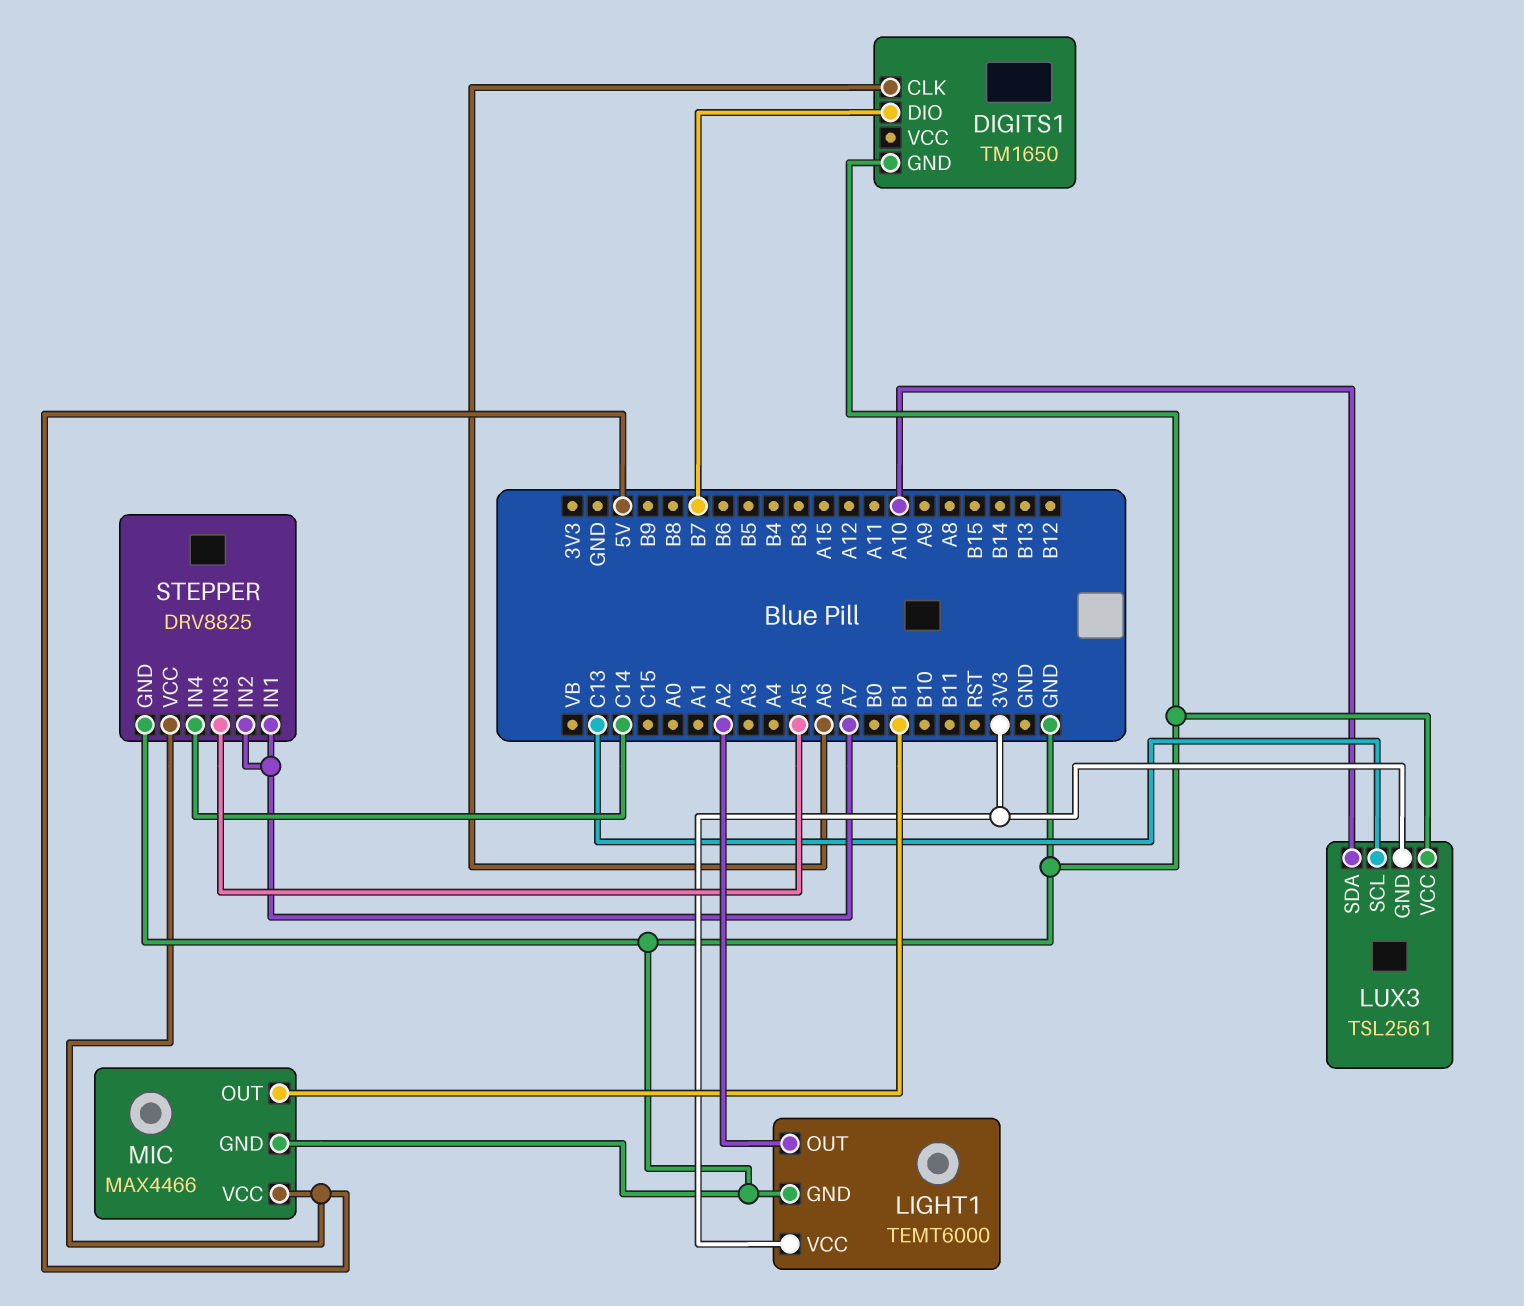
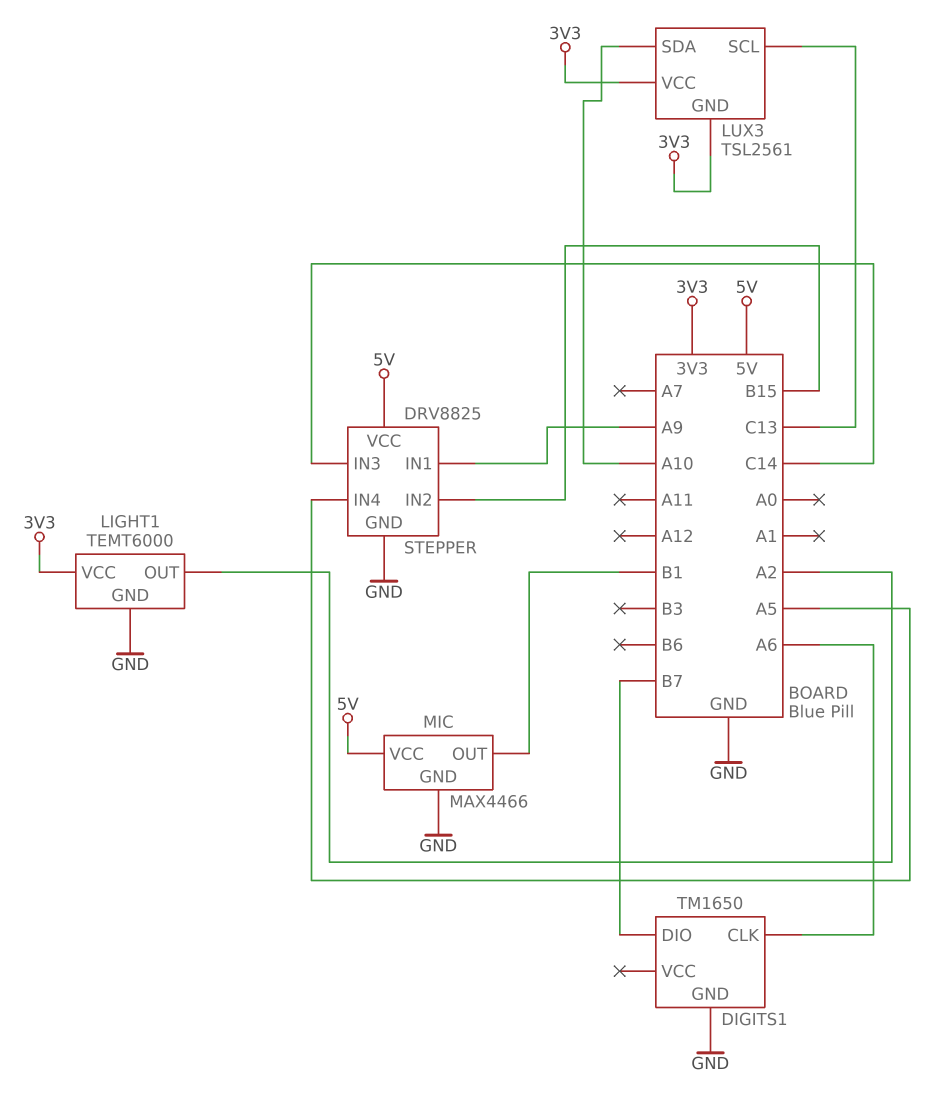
LUX3 pin VCC: GND -> 3V3
STEPPER pin IN1: A7 -> A9
STEPPER pin IN2: A7 -> B15
STEPPER pin IN3: A5 -> C14
STEPPER pin IN4: C14 -> A5

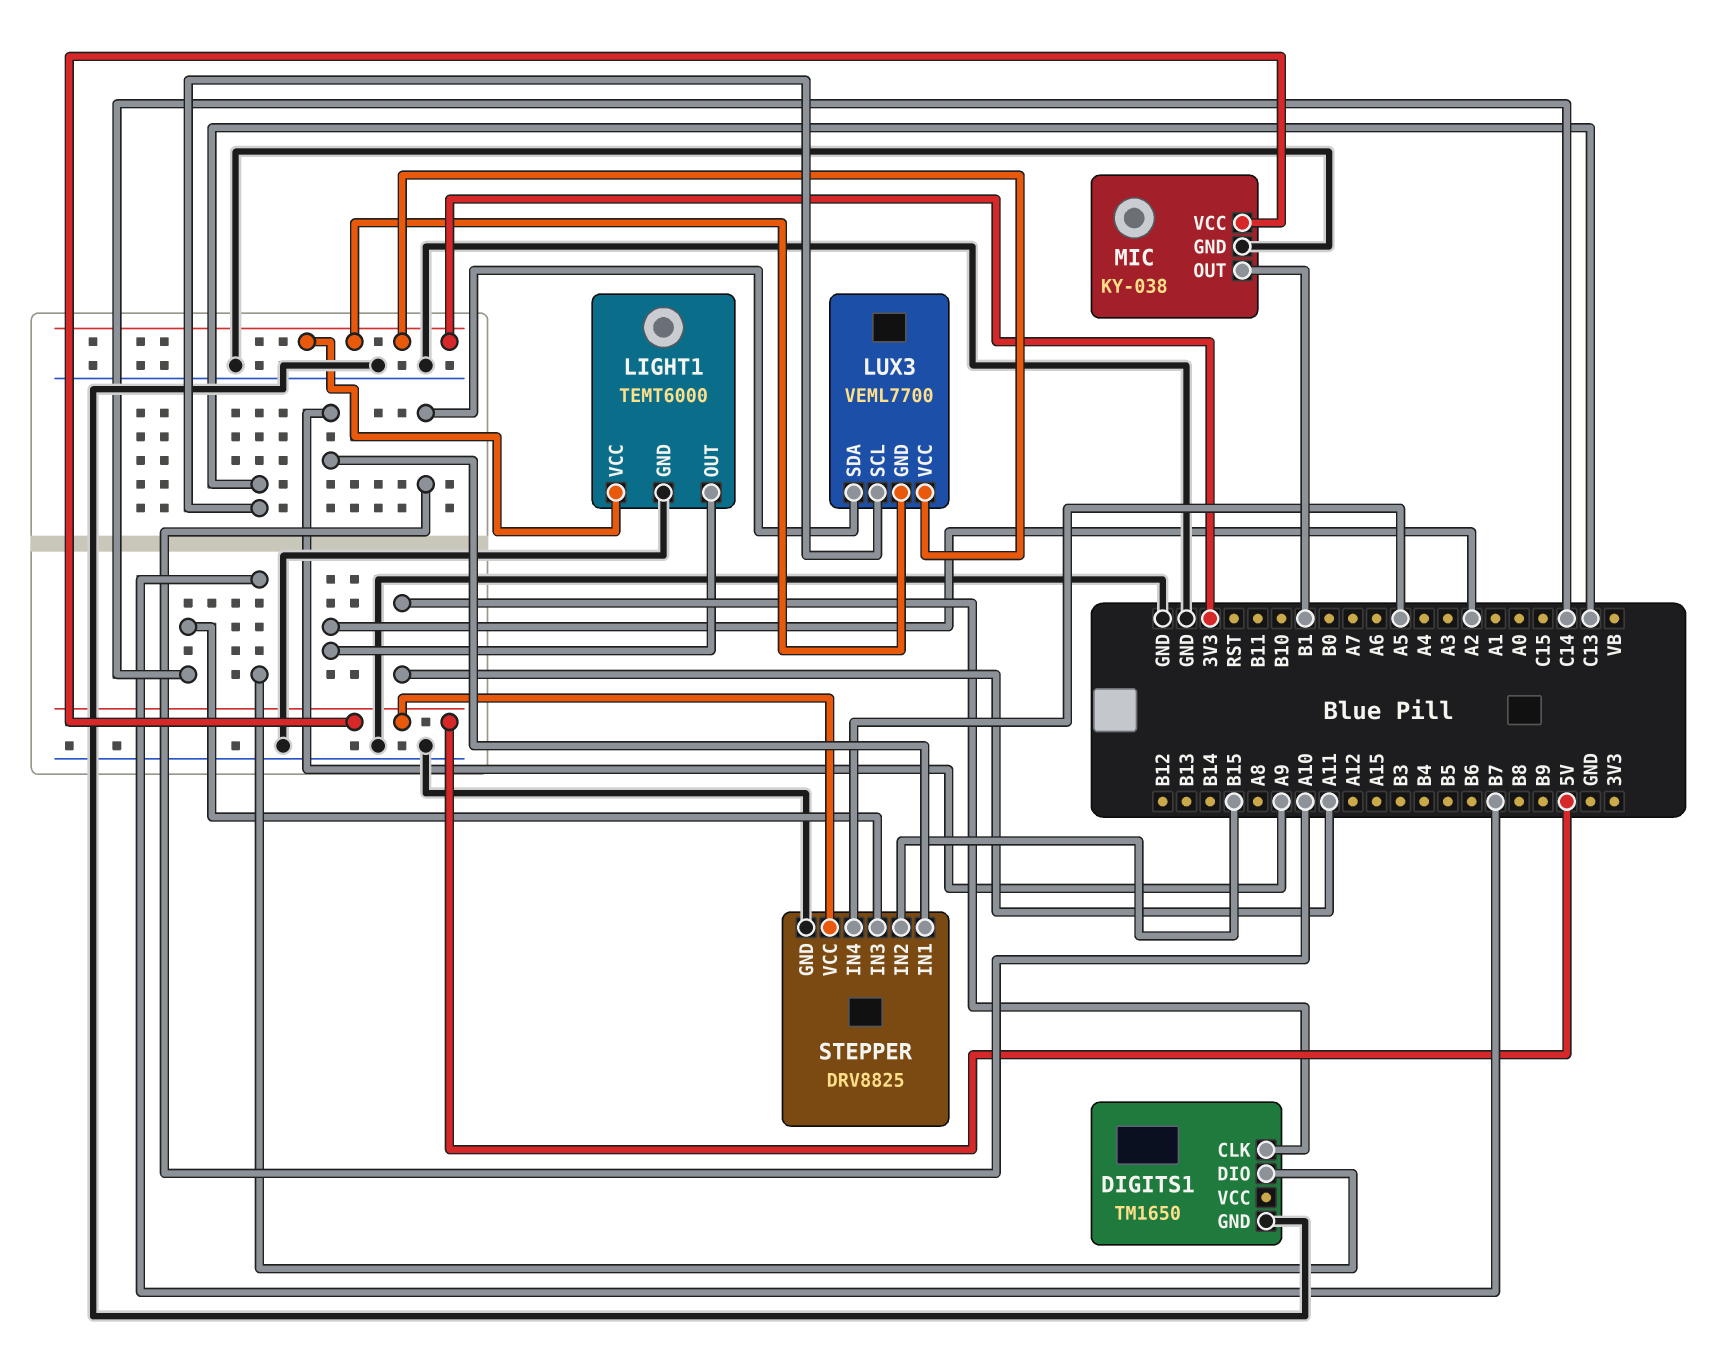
DIGITS1 pin CLK: A6 -> A11
LUX3: TSL2561 -> VEML7700
MIC: MAX4466 -> KY-038

